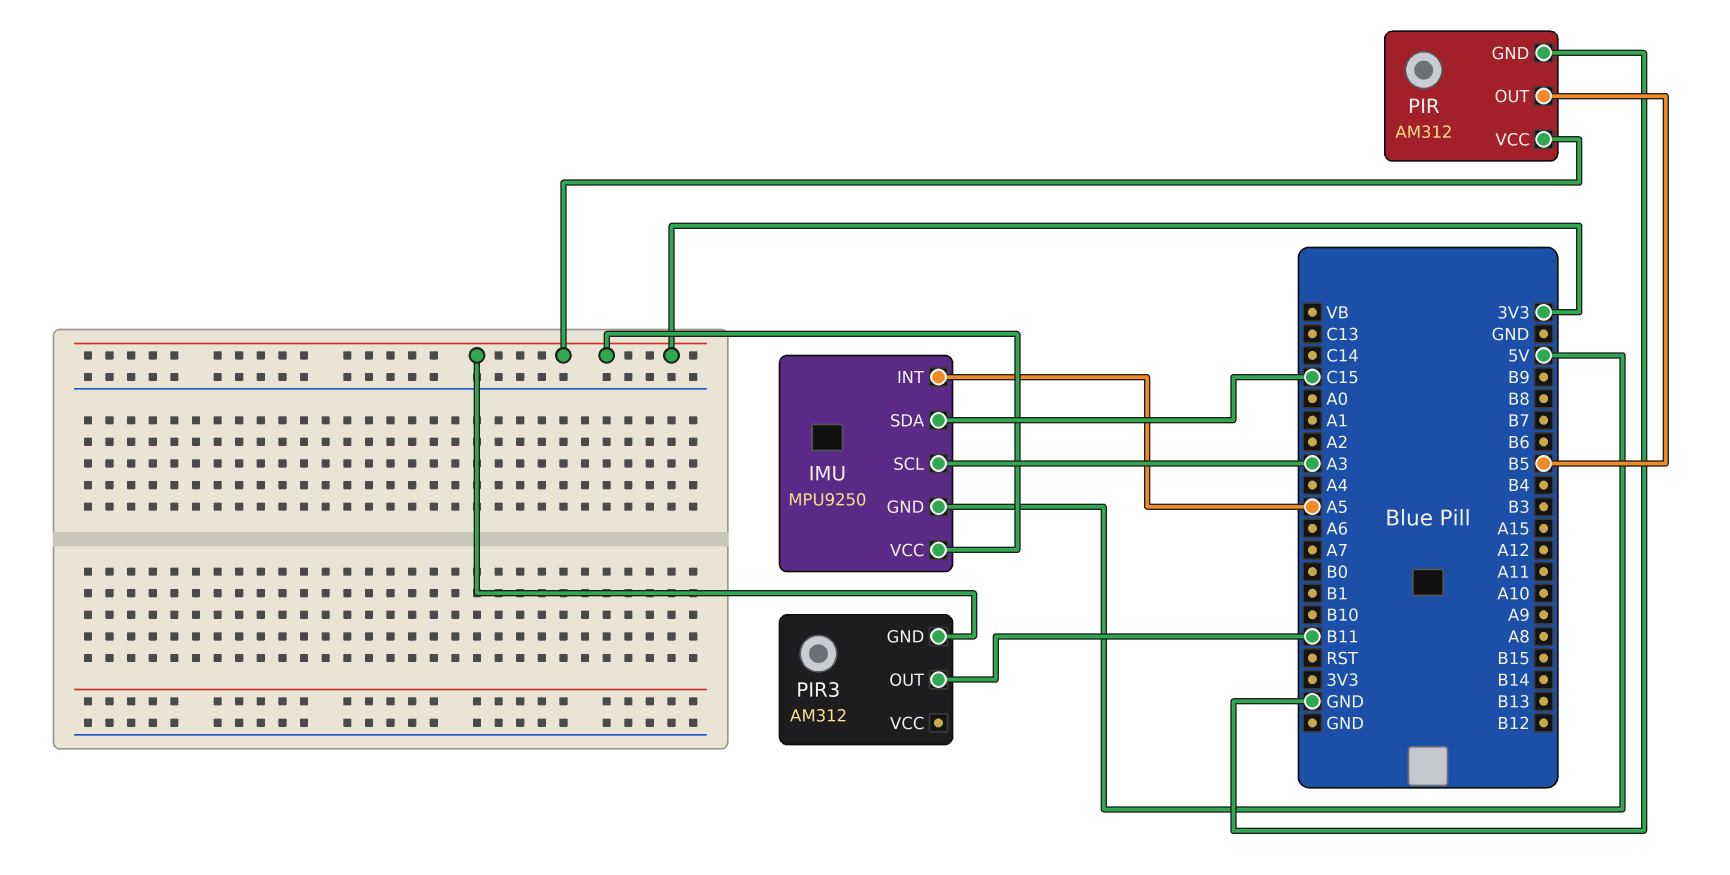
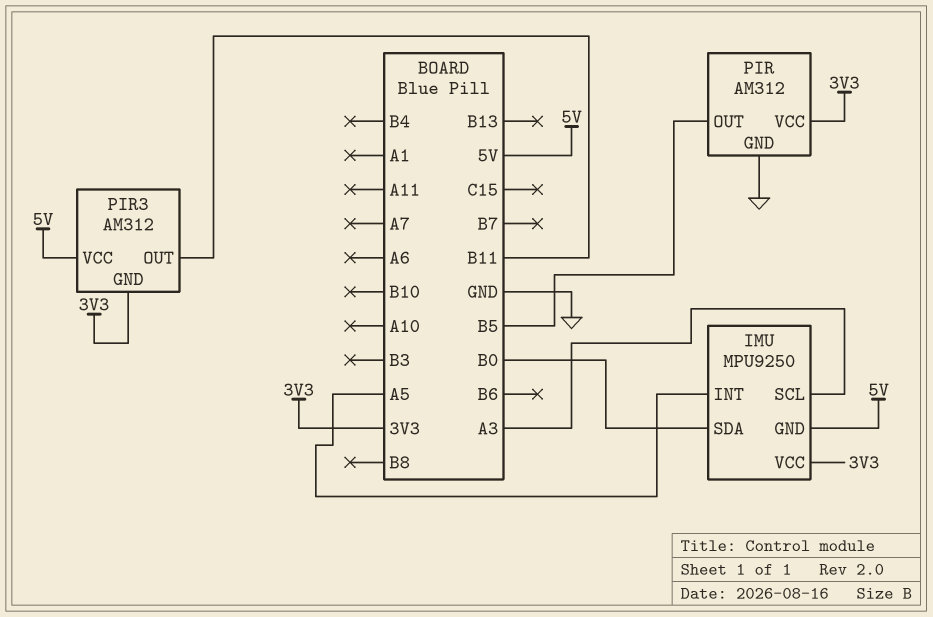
IMU pin SDA: C15 -> B0
PIR3 pin VCC: none -> 5V

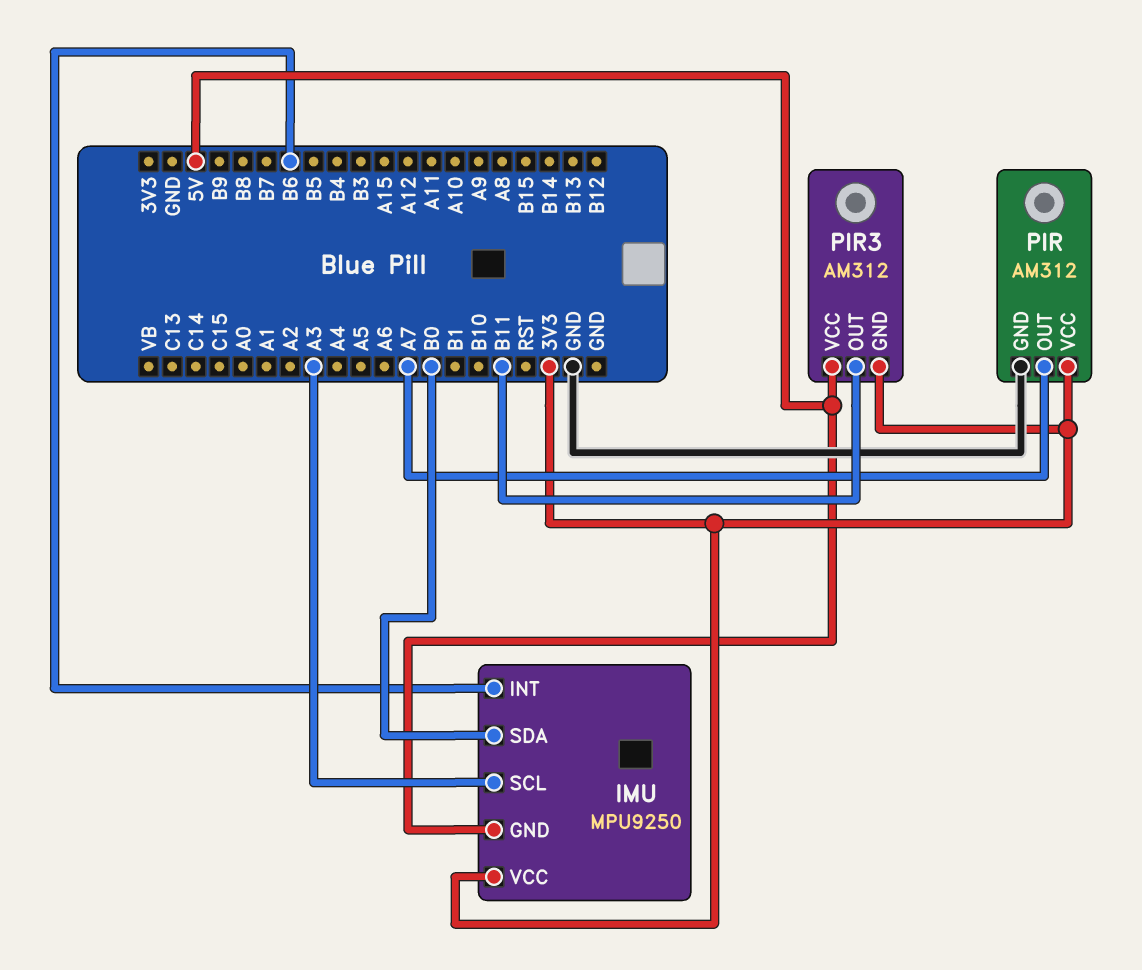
IMU pin INT: A5 -> B6
PIR pin OUT: B5 -> A7

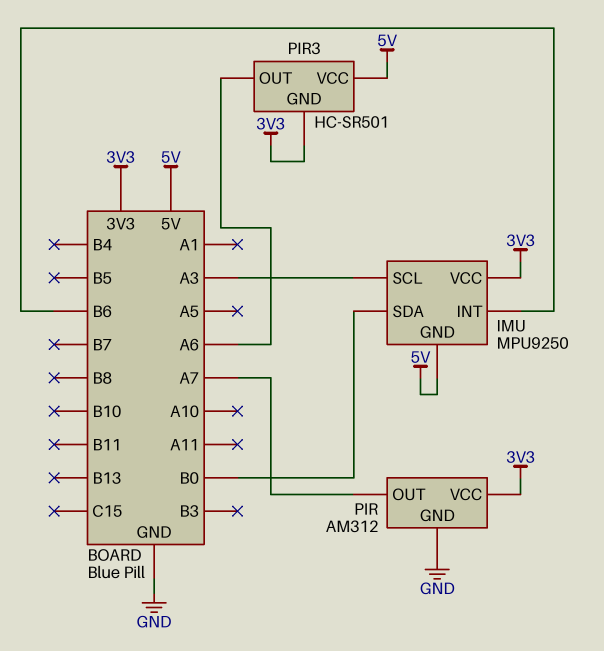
PIR3: AM312 -> HC-SR501
PIR3 pin OUT: B11 -> A6

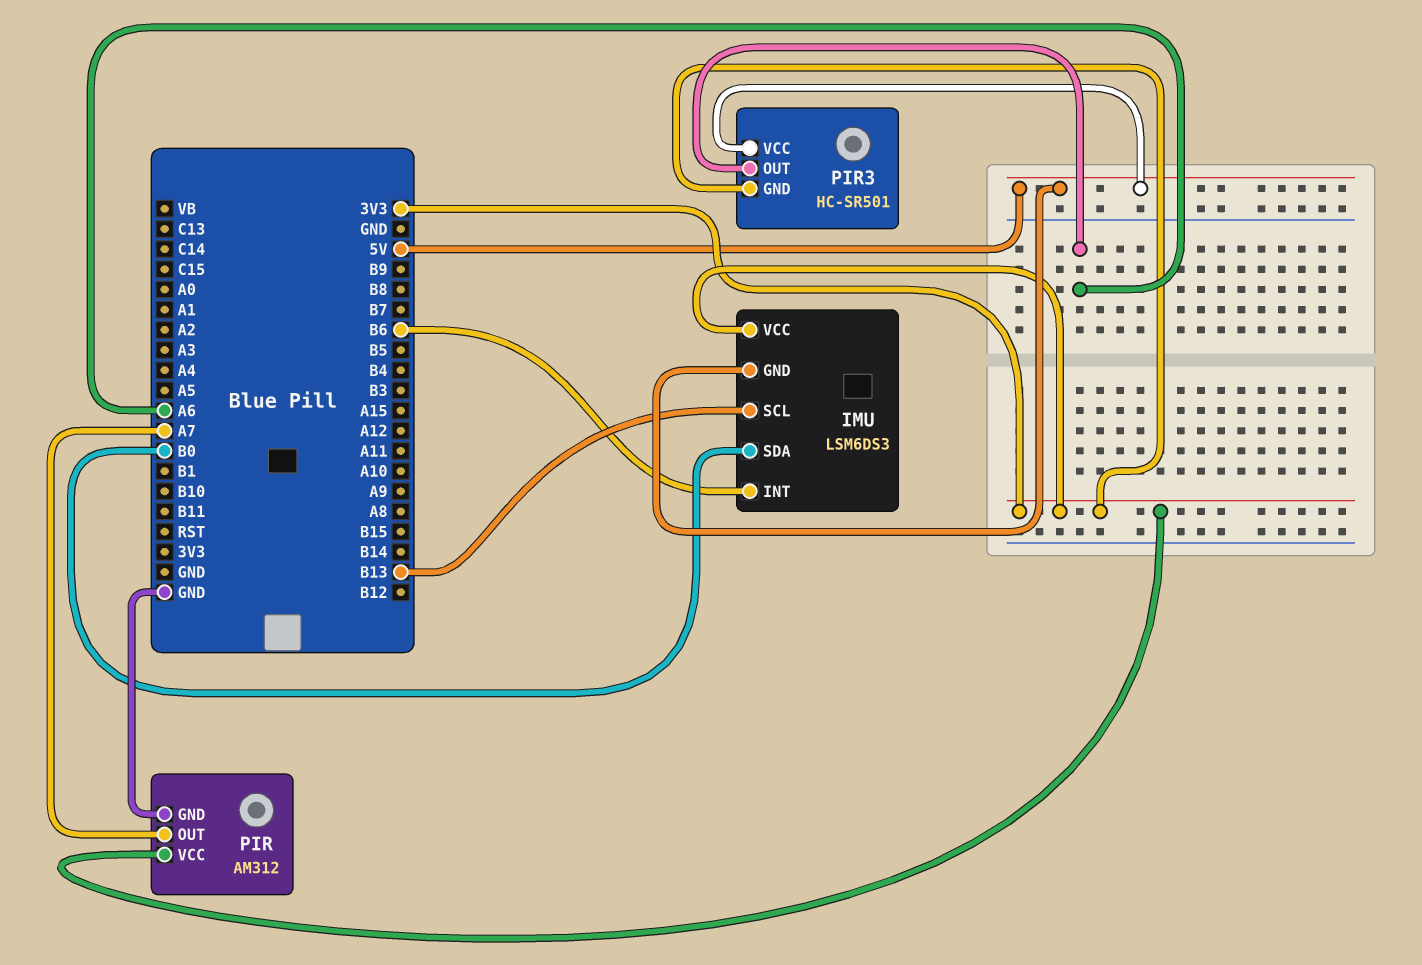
IMU: MPU9250 -> LSM6DS3
IMU pin SCL: A3 -> B13

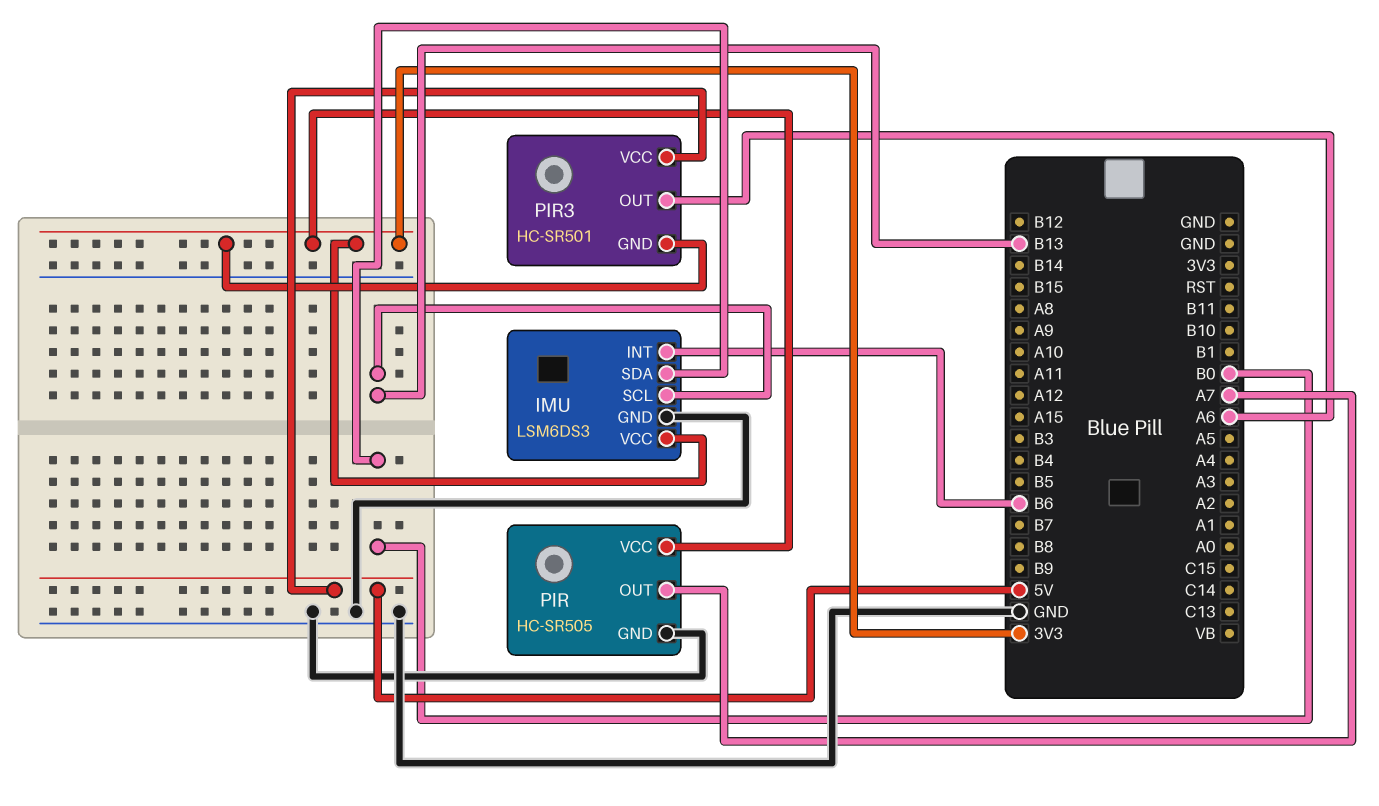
IMU pin GND: 5V -> GND
PIR: AM312 -> HC-SR505

